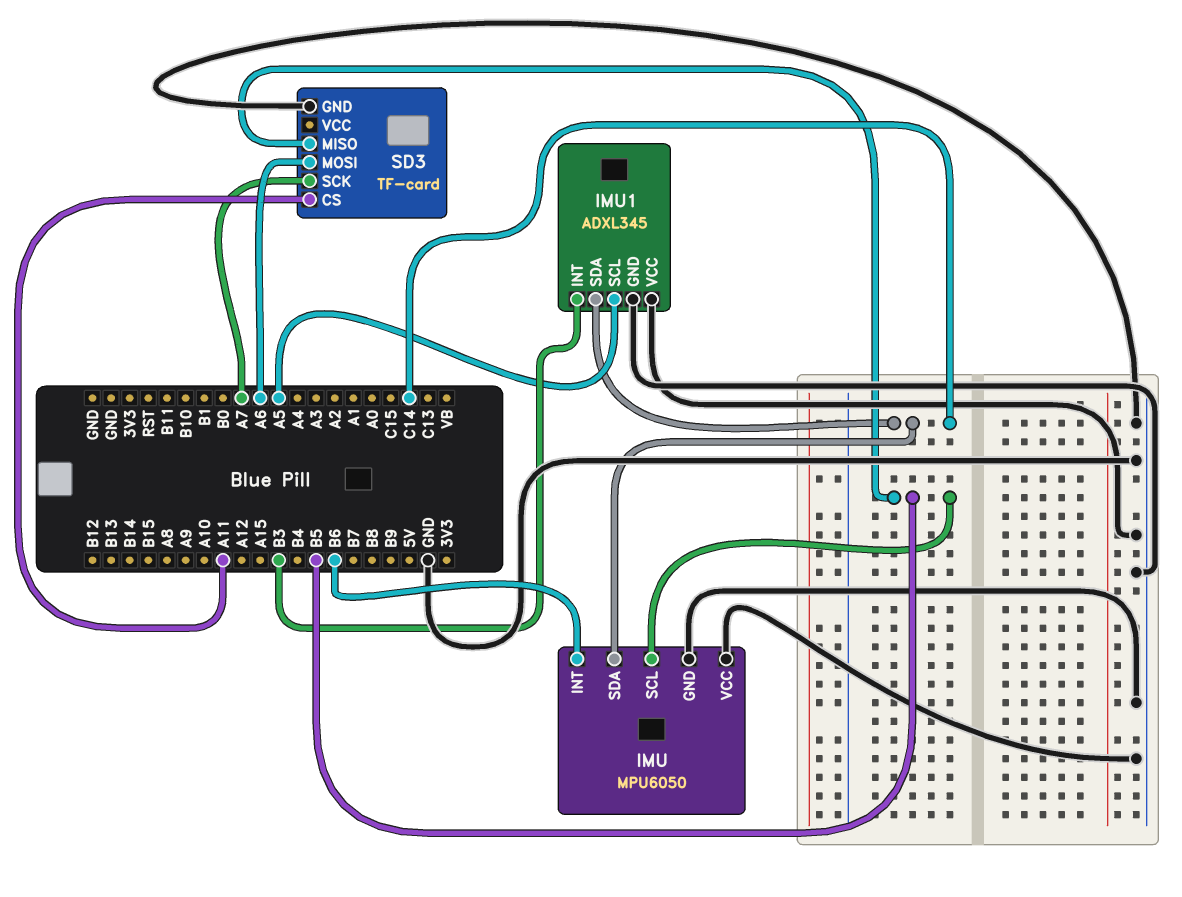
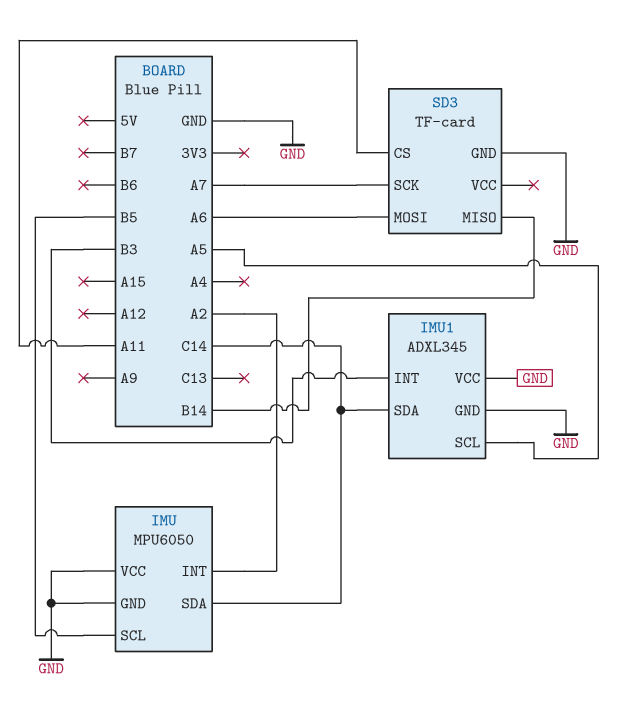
IMU pin INT: B6 -> A2
SD3 pin MISO: B5 -> B14

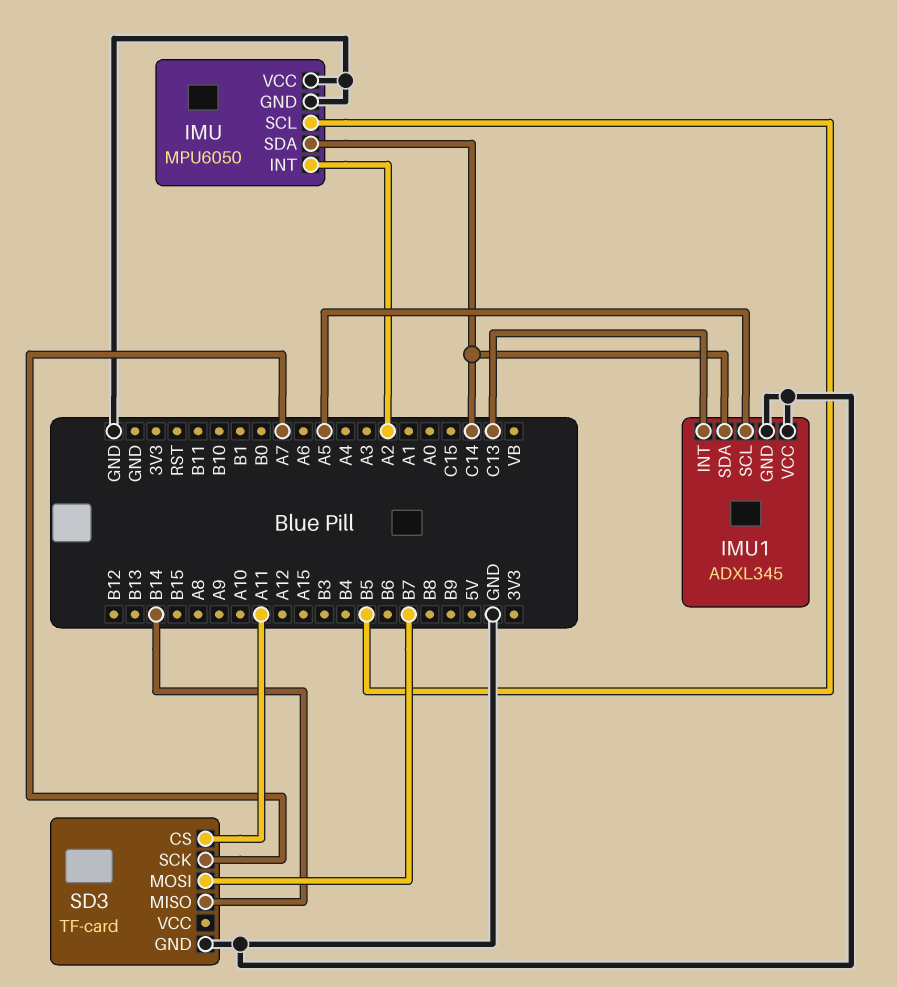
IMU1 pin INT: B3 -> C13
SD3 pin MOSI: A6 -> B7

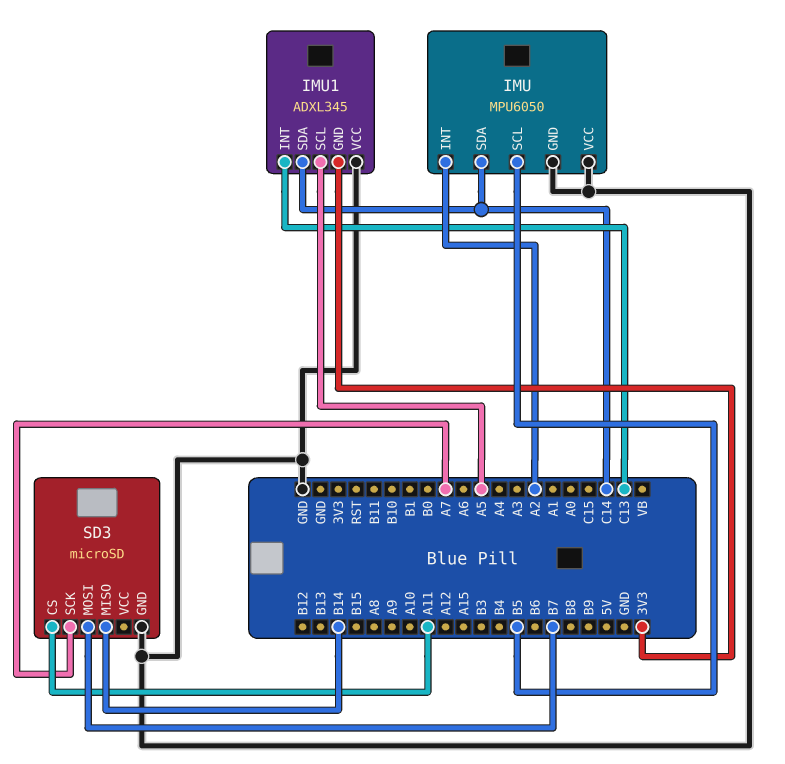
IMU1 pin GND: GND -> 3V3
SD3: TF-card -> microSD

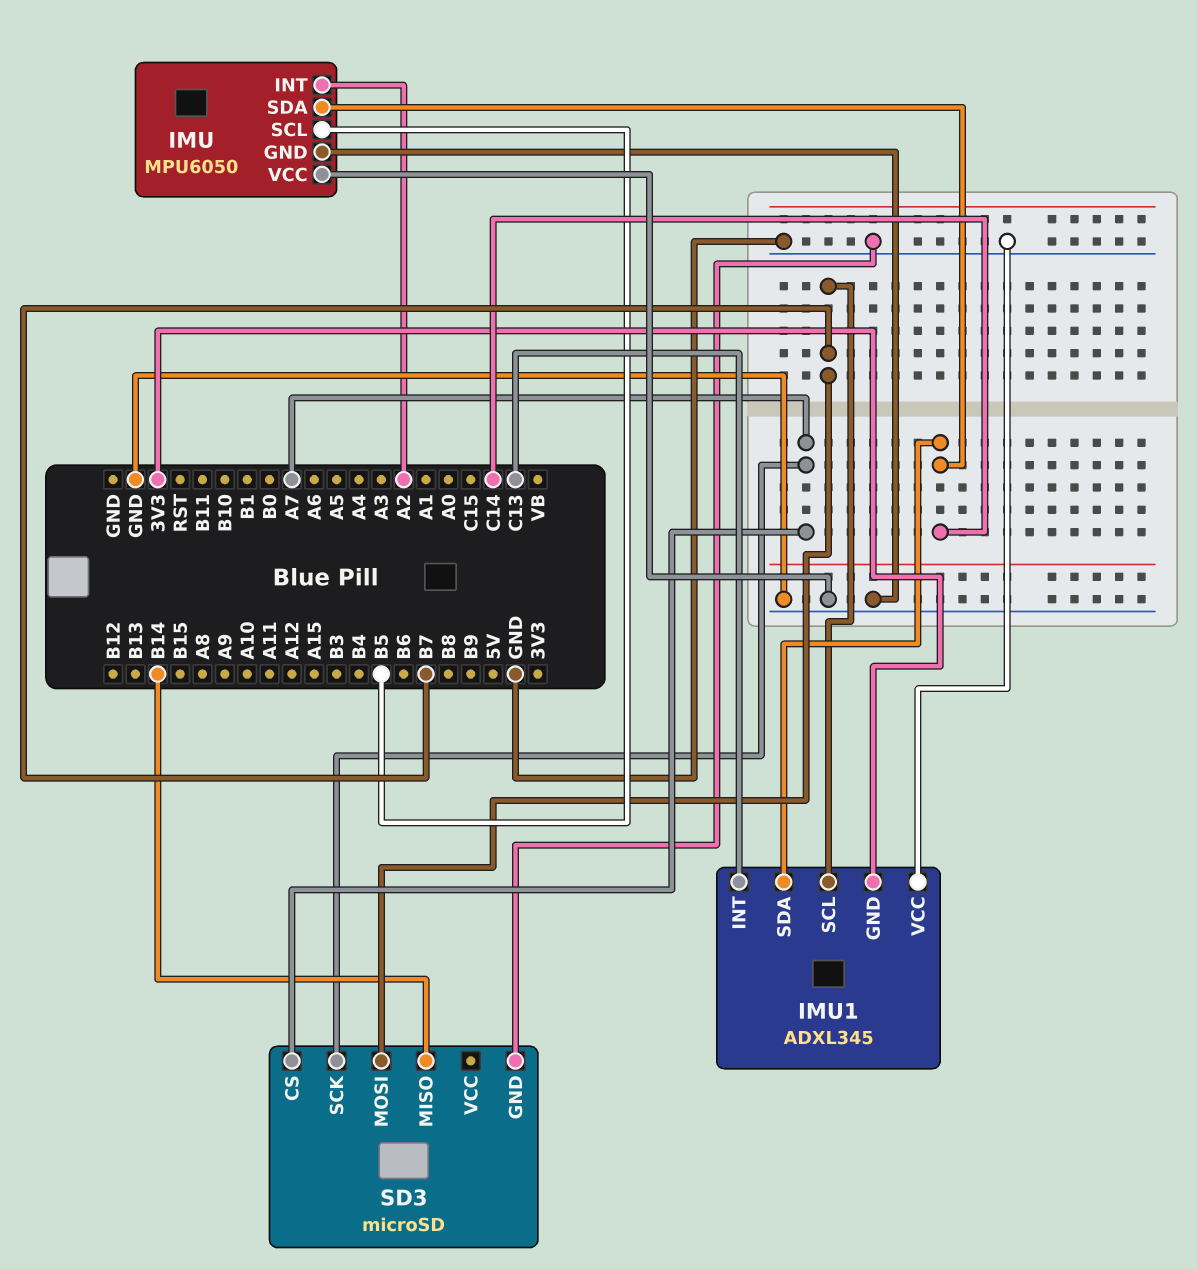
IMU1 pin SCL: A5 -> B7
SD3 pin CS: A11 -> A7

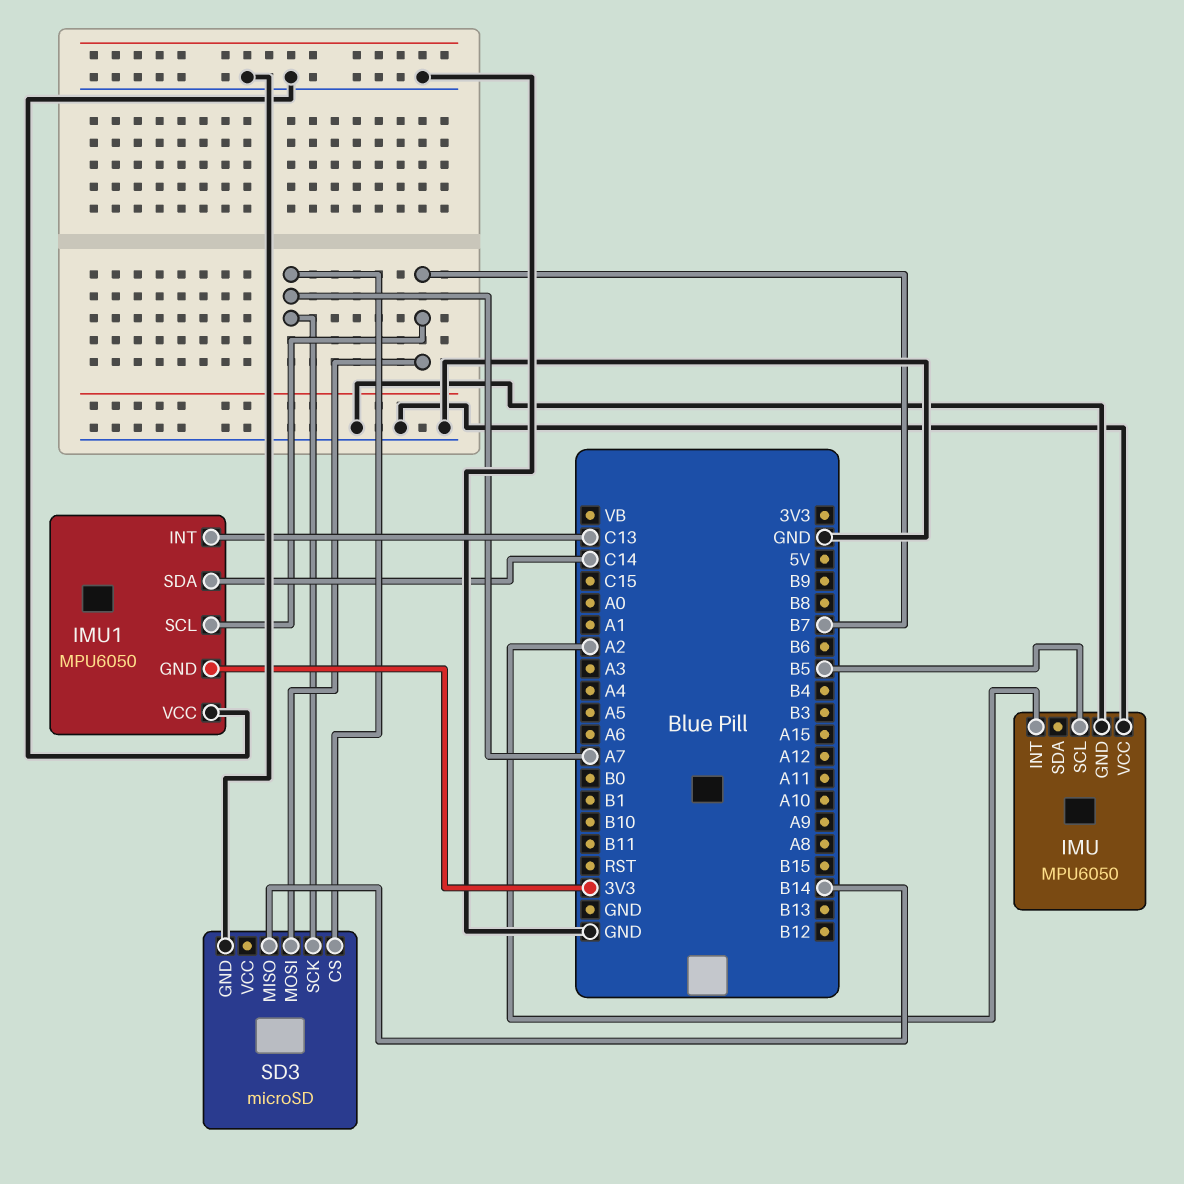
IMU pin SDA: C14 -> none
IMU1: ADXL345 -> MPU6050

